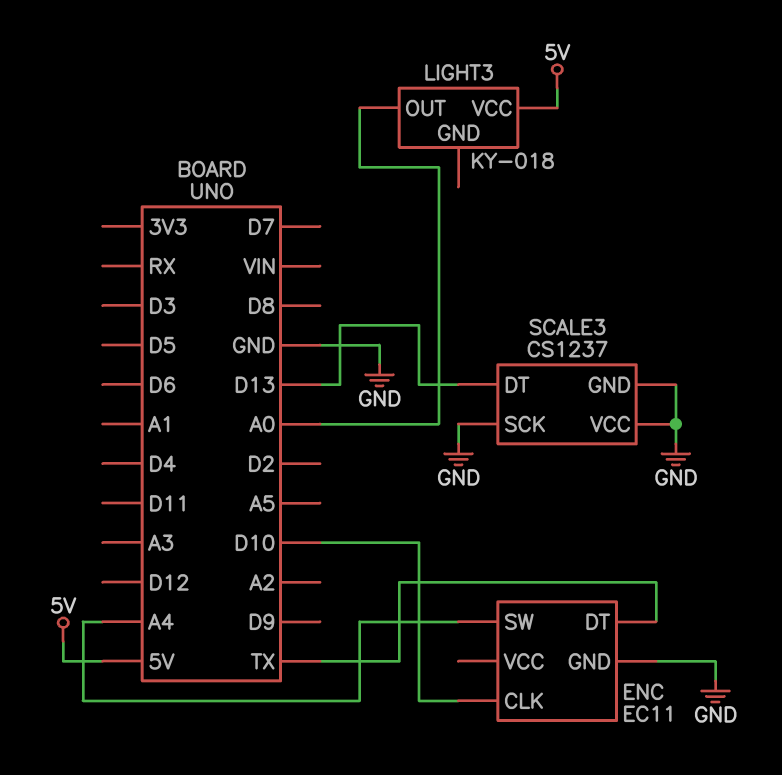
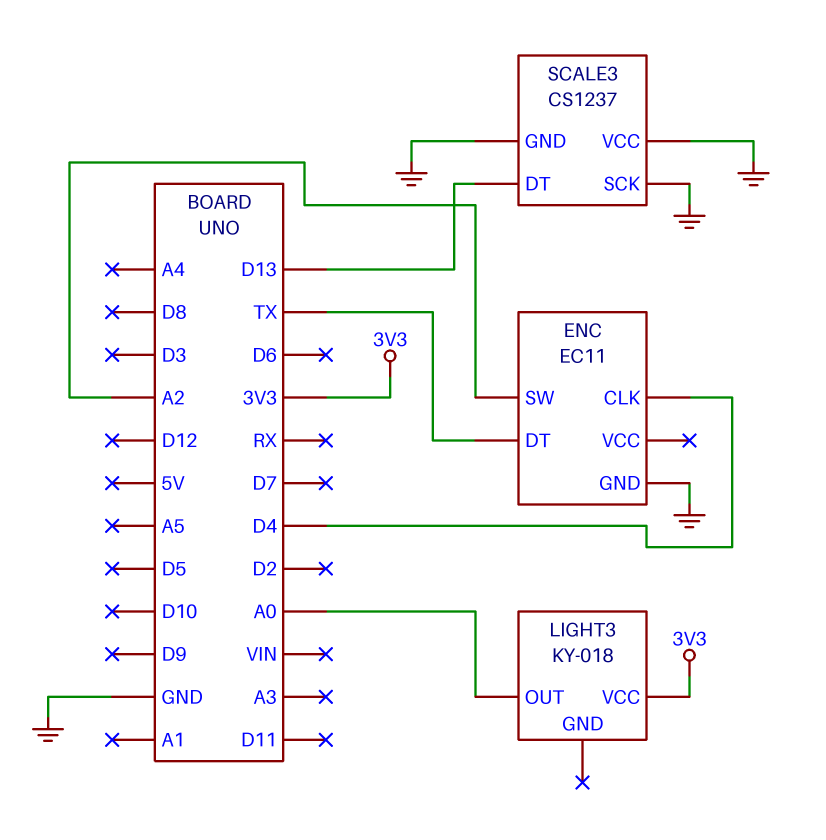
ENC pin CLK: D10 -> D4
ENC pin SW: A4 -> A2
LIGHT3 pin VCC: 5V -> 3V3

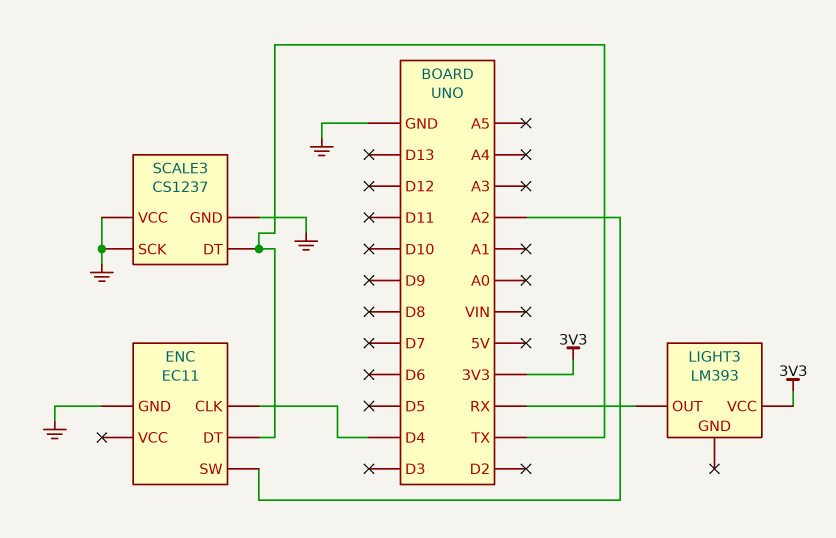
LIGHT3: KY-018 -> LM393
LIGHT3 pin OUT: A0 -> RX
SCALE3 pin DT: D13 -> TX

